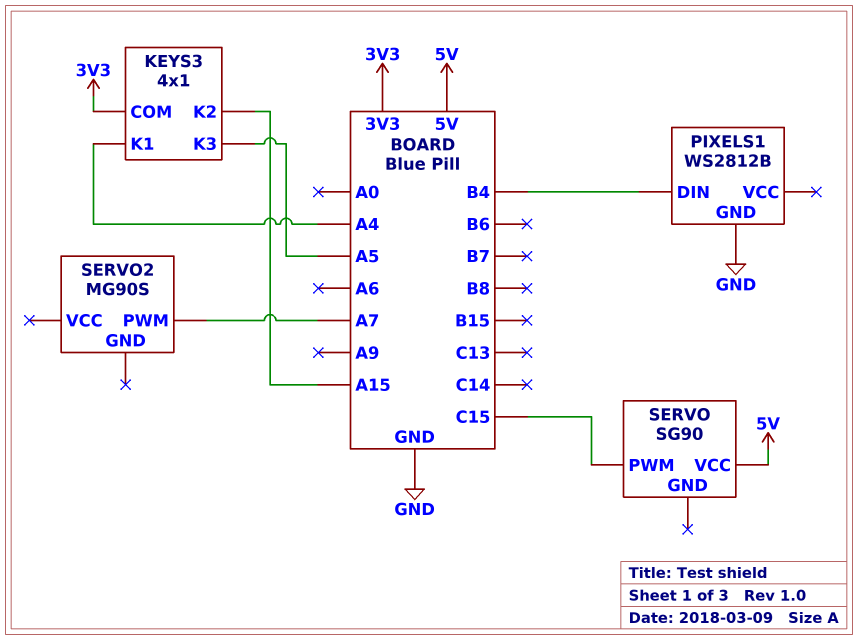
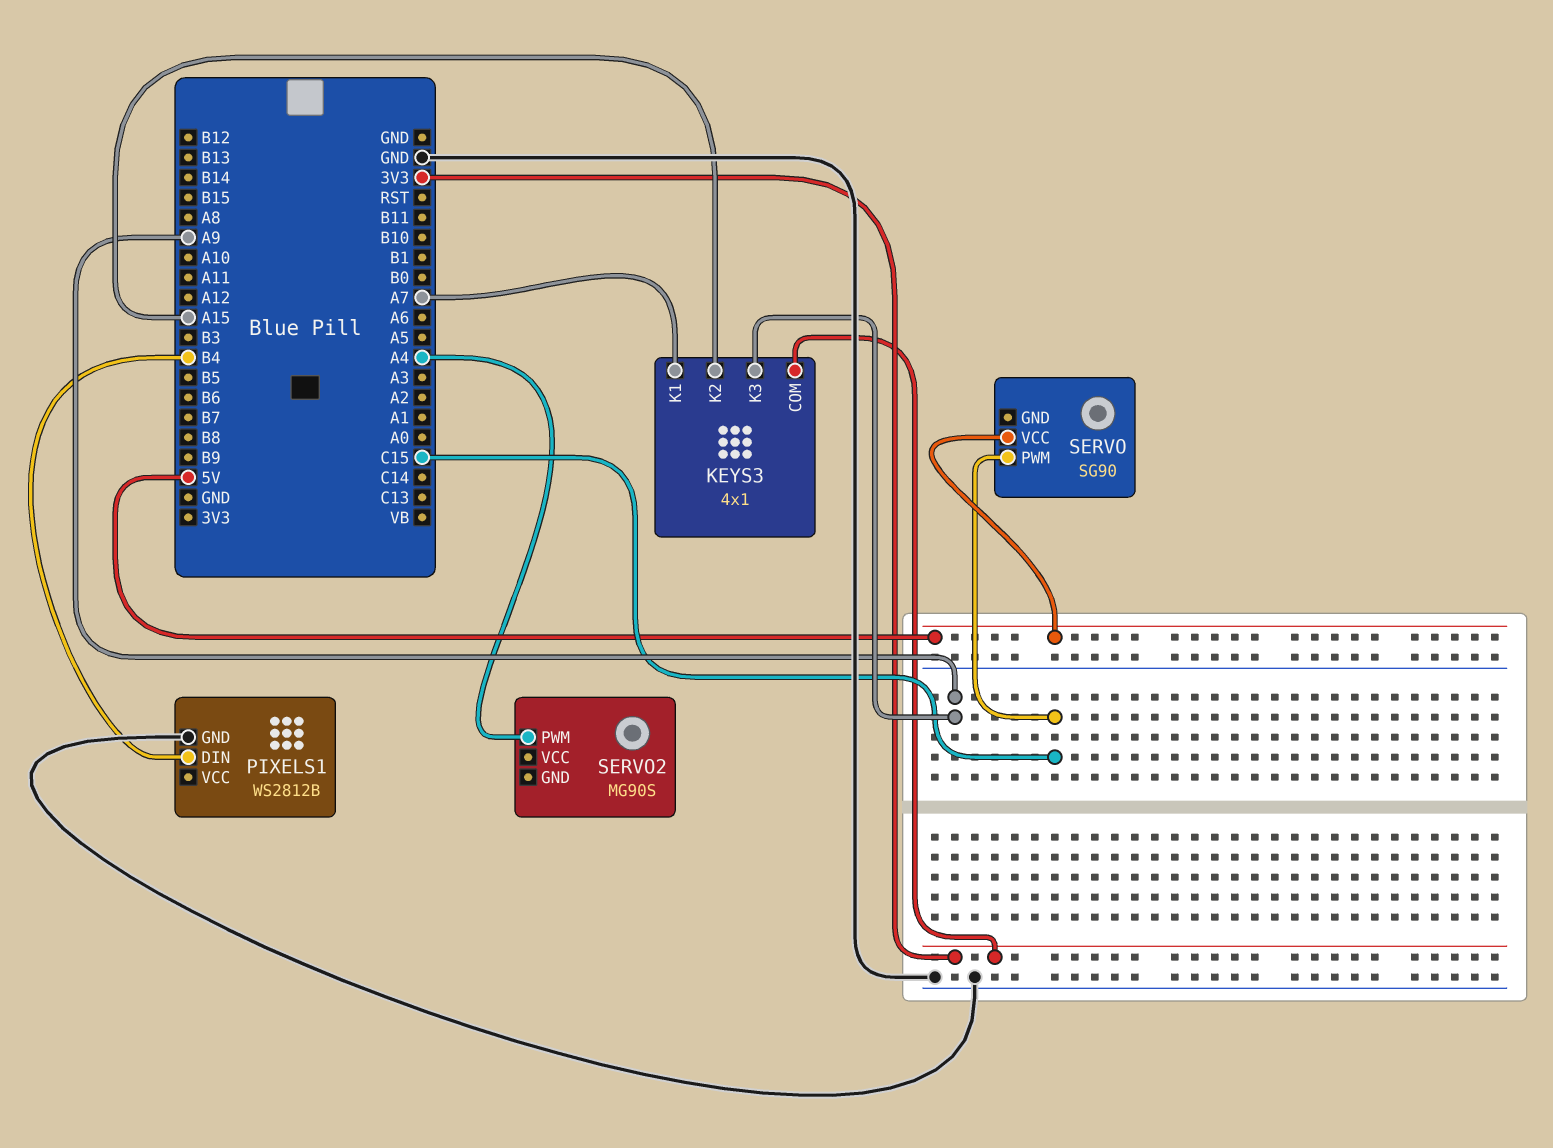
KEYS3 pin K1: A4 -> A7
KEYS3 pin K3: A5 -> A9
SERVO2 pin PWM: A7 -> A4

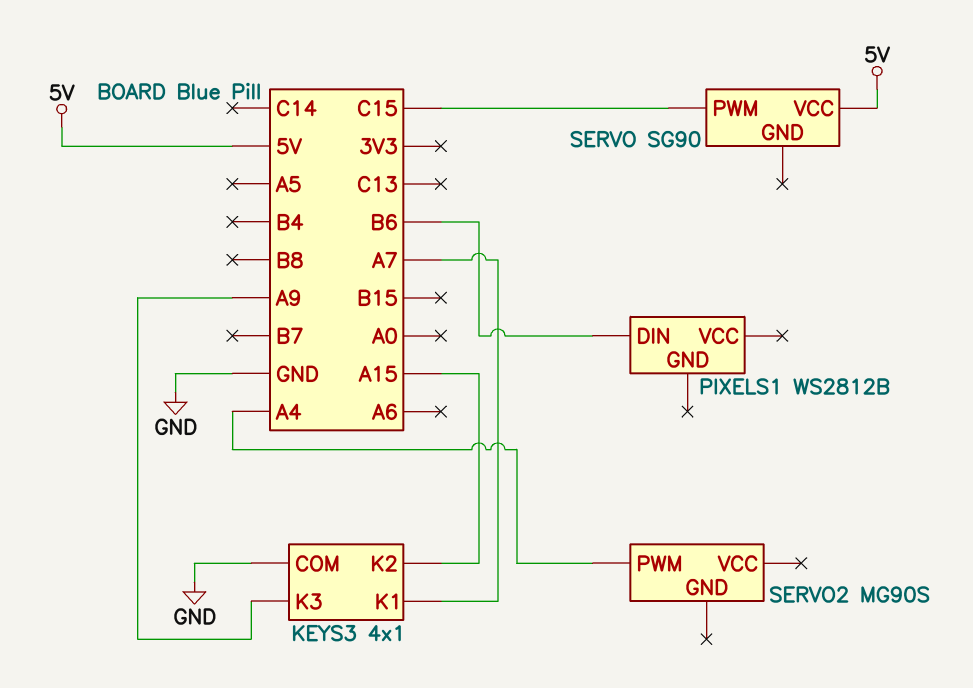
KEYS3 pin COM: 3V3 -> GND
PIXELS1 pin DIN: B4 -> B6
PIXELS1 pin GND: GND -> none

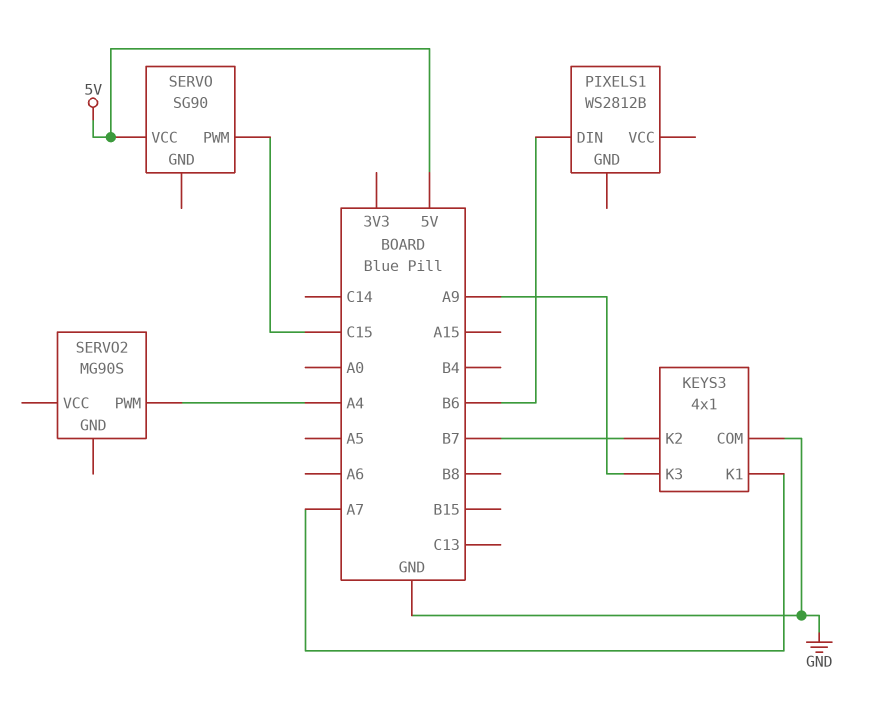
KEYS3 pin K2: A15 -> B7

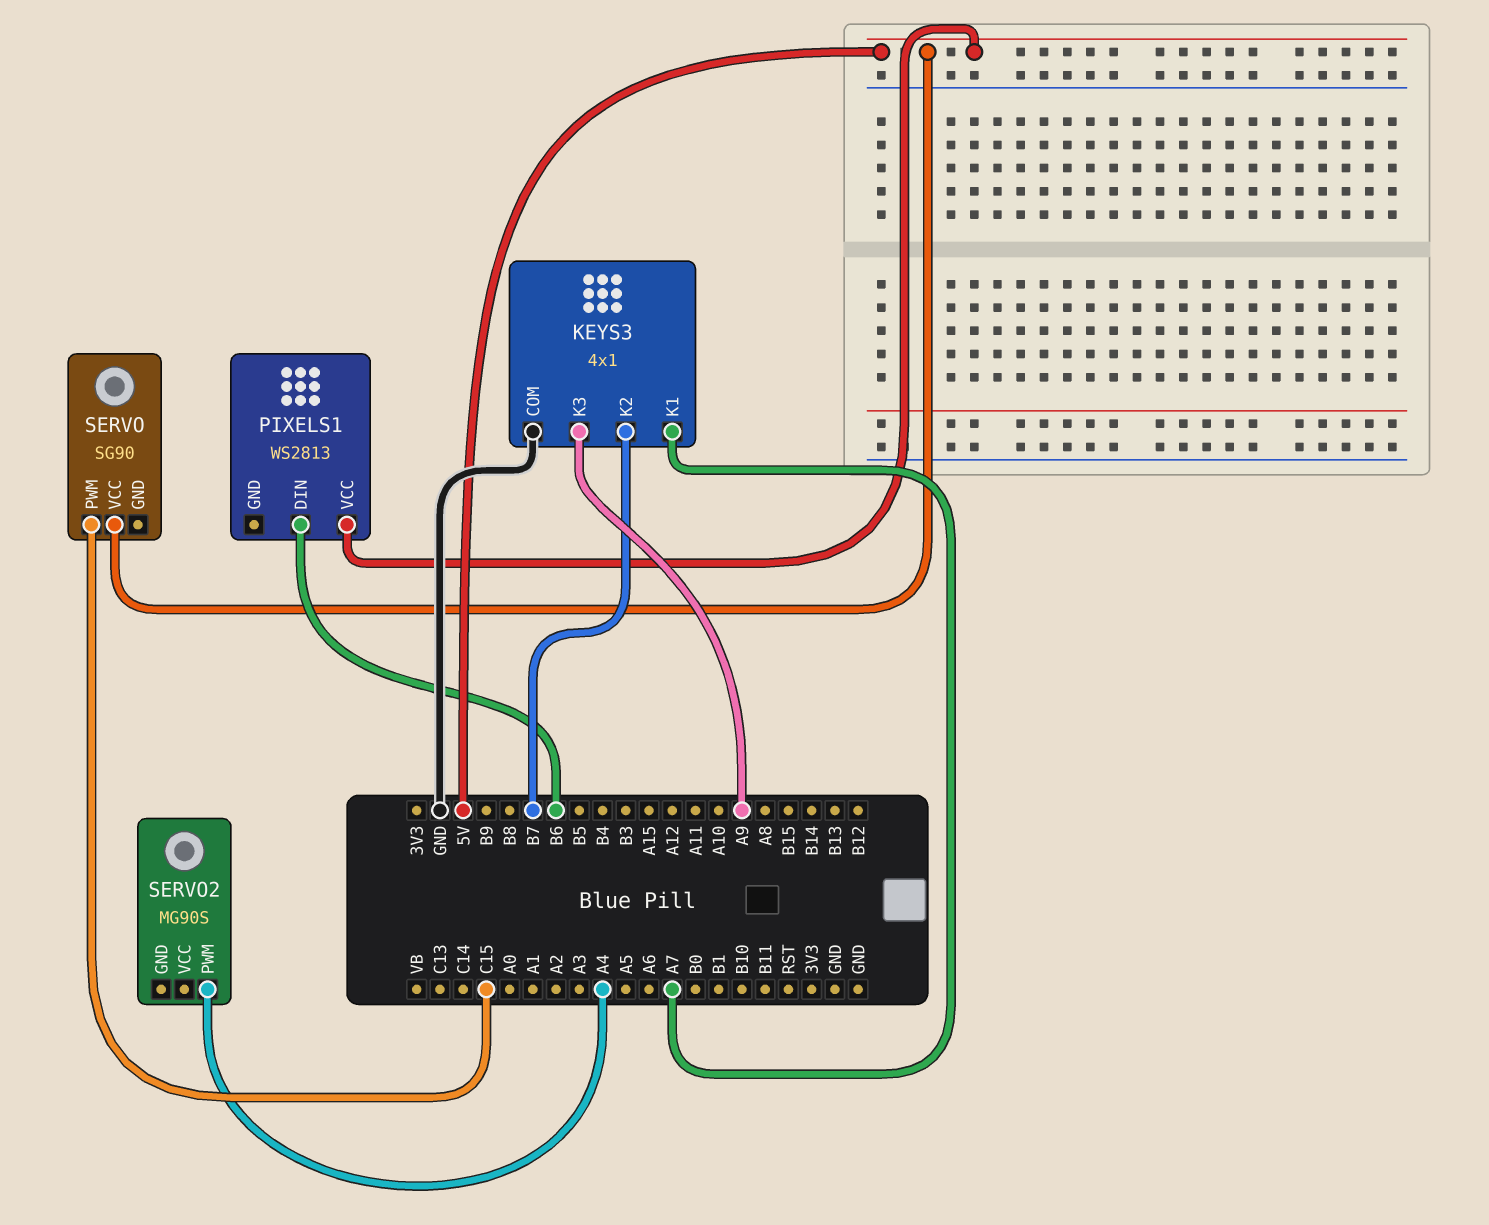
PIXELS1: WS2812B -> WS2813
PIXELS1 pin VCC: none -> 5V

